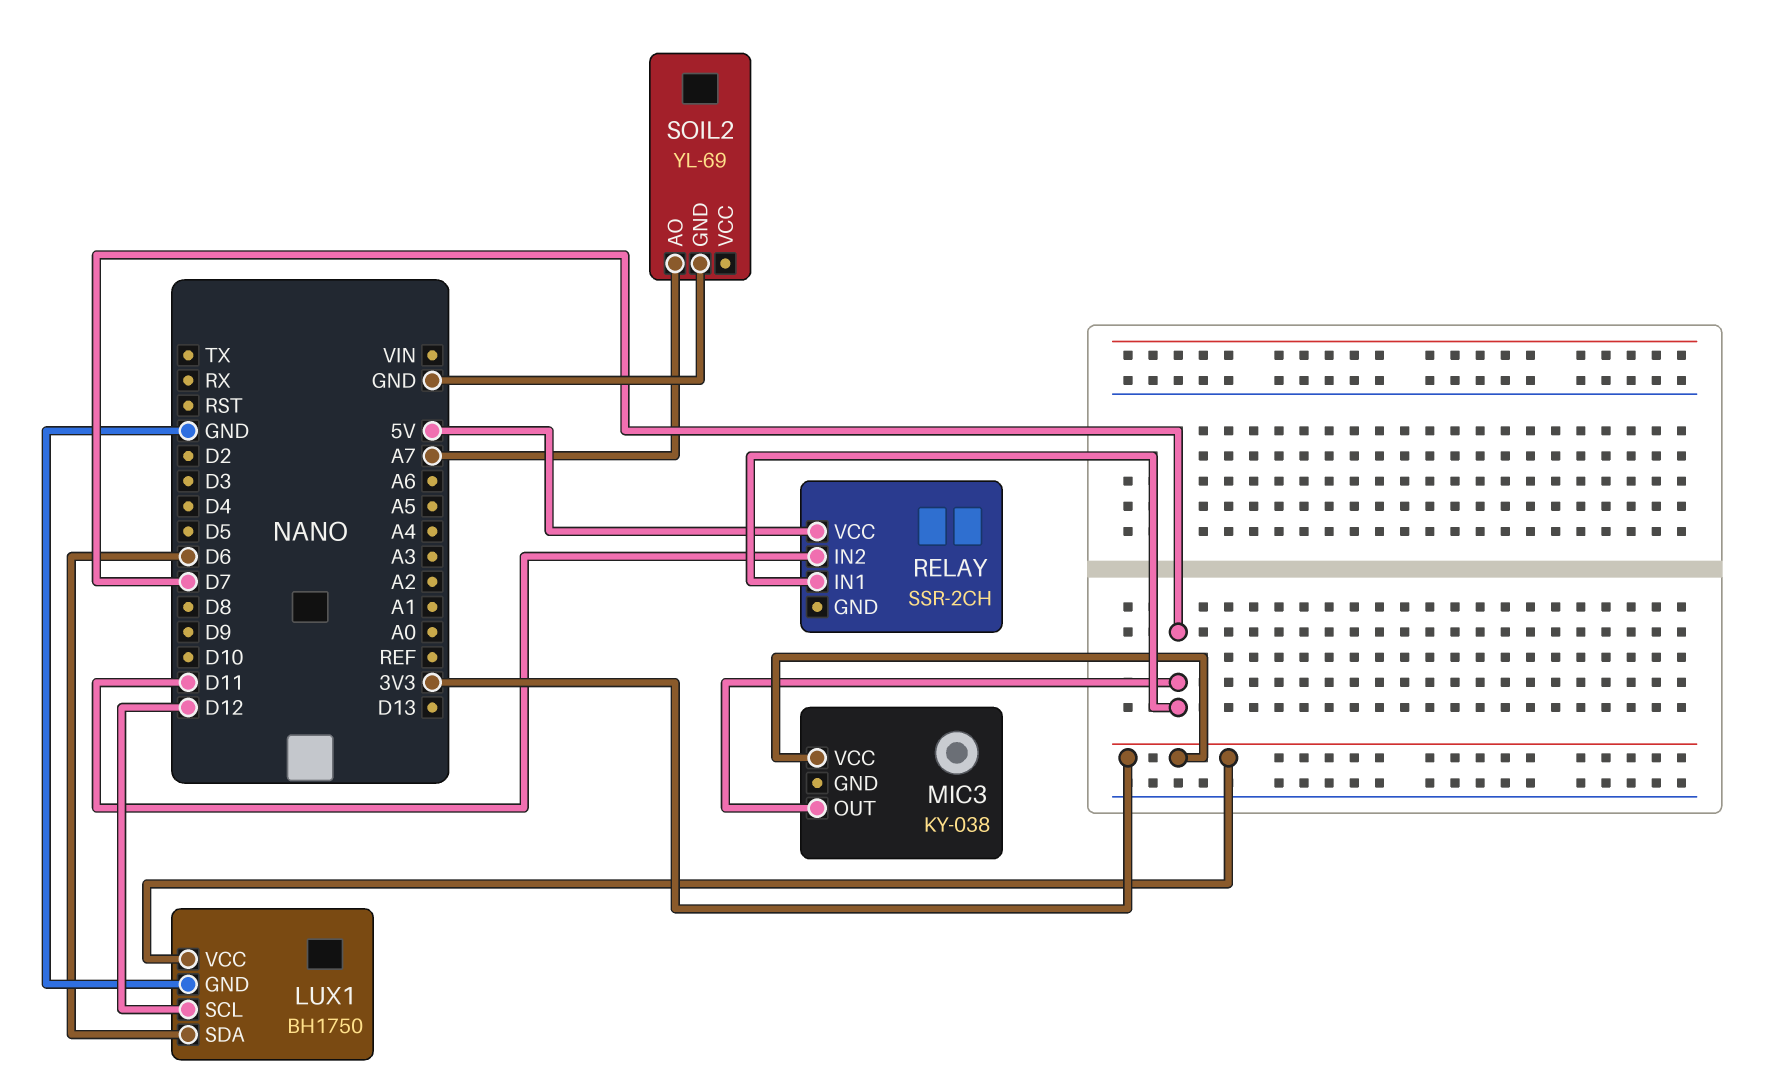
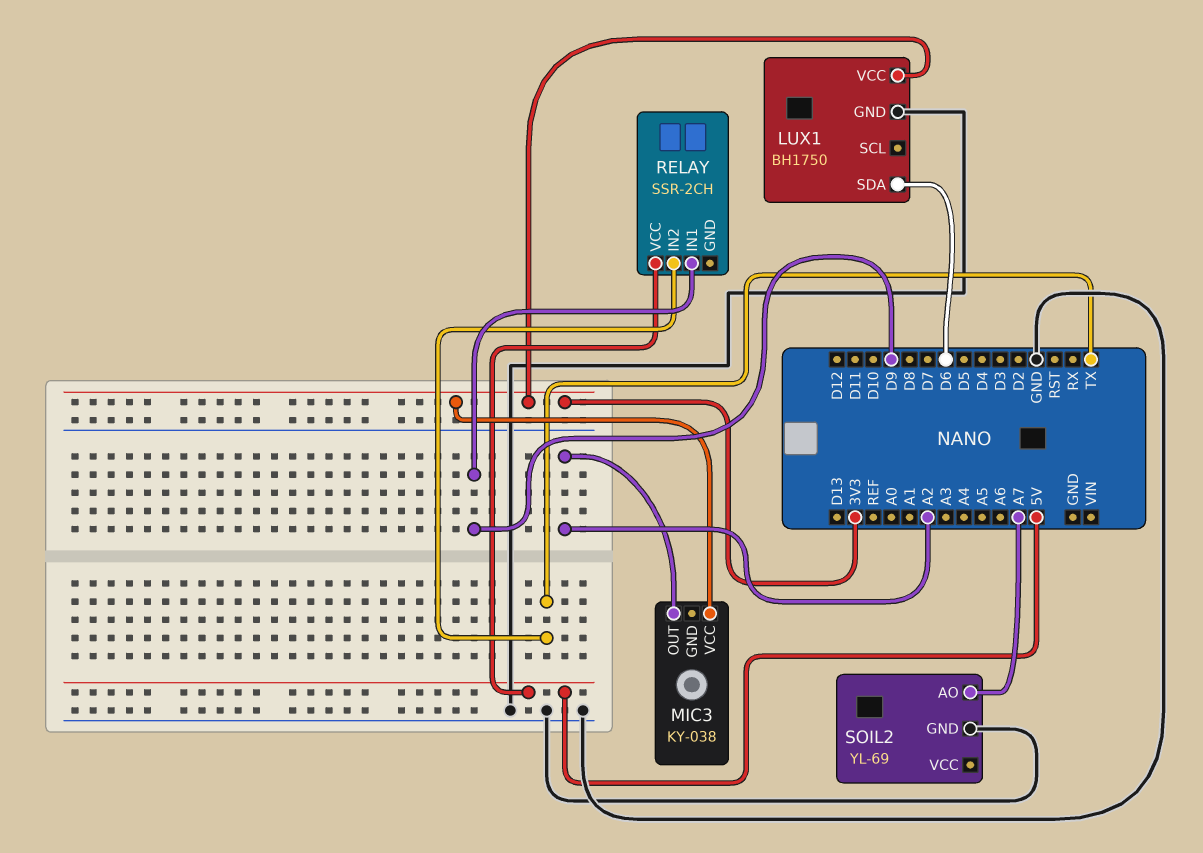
LUX1 pin SCL: D12 -> none
MIC3 pin OUT: D7 -> A2
RELAY pin IN1: D7 -> D9
RELAY pin IN2: D11 -> TX

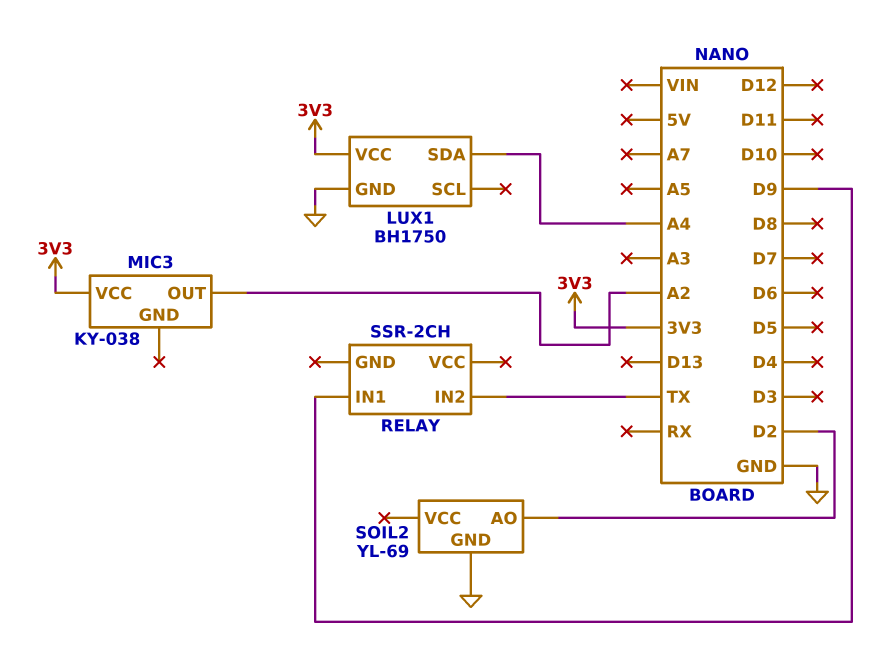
LUX1 pin SDA: D6 -> A4
RELAY pin VCC: 5V -> none
SOIL2 pin AO: A7 -> D2

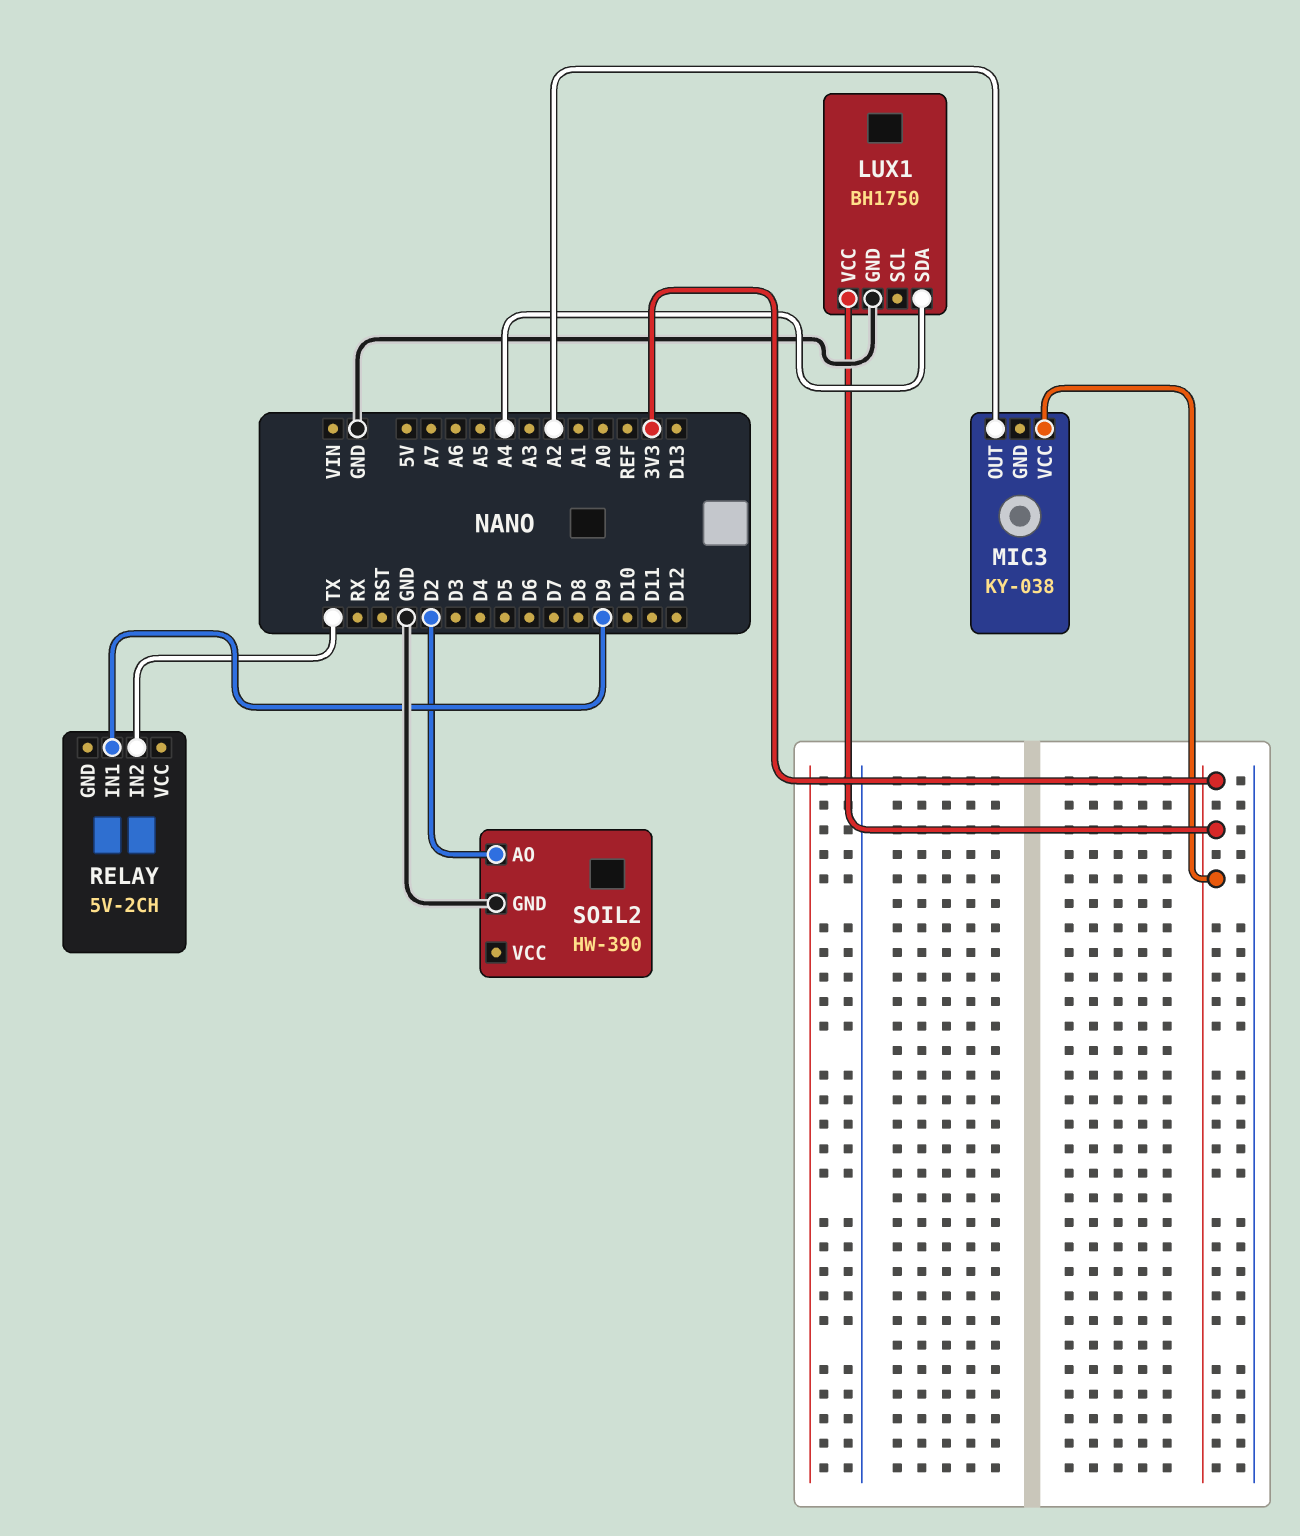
RELAY: SSR-2CH -> 5V-2CH
SOIL2: YL-69 -> HW-390

